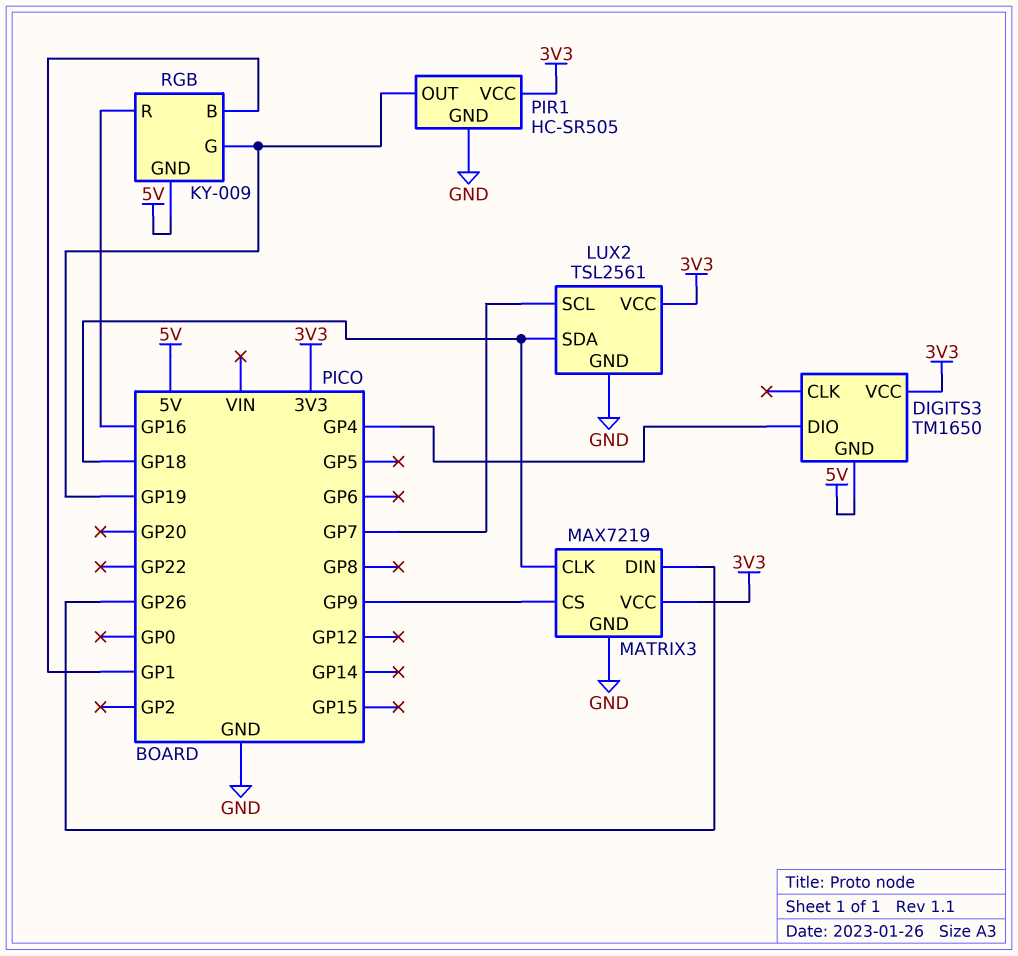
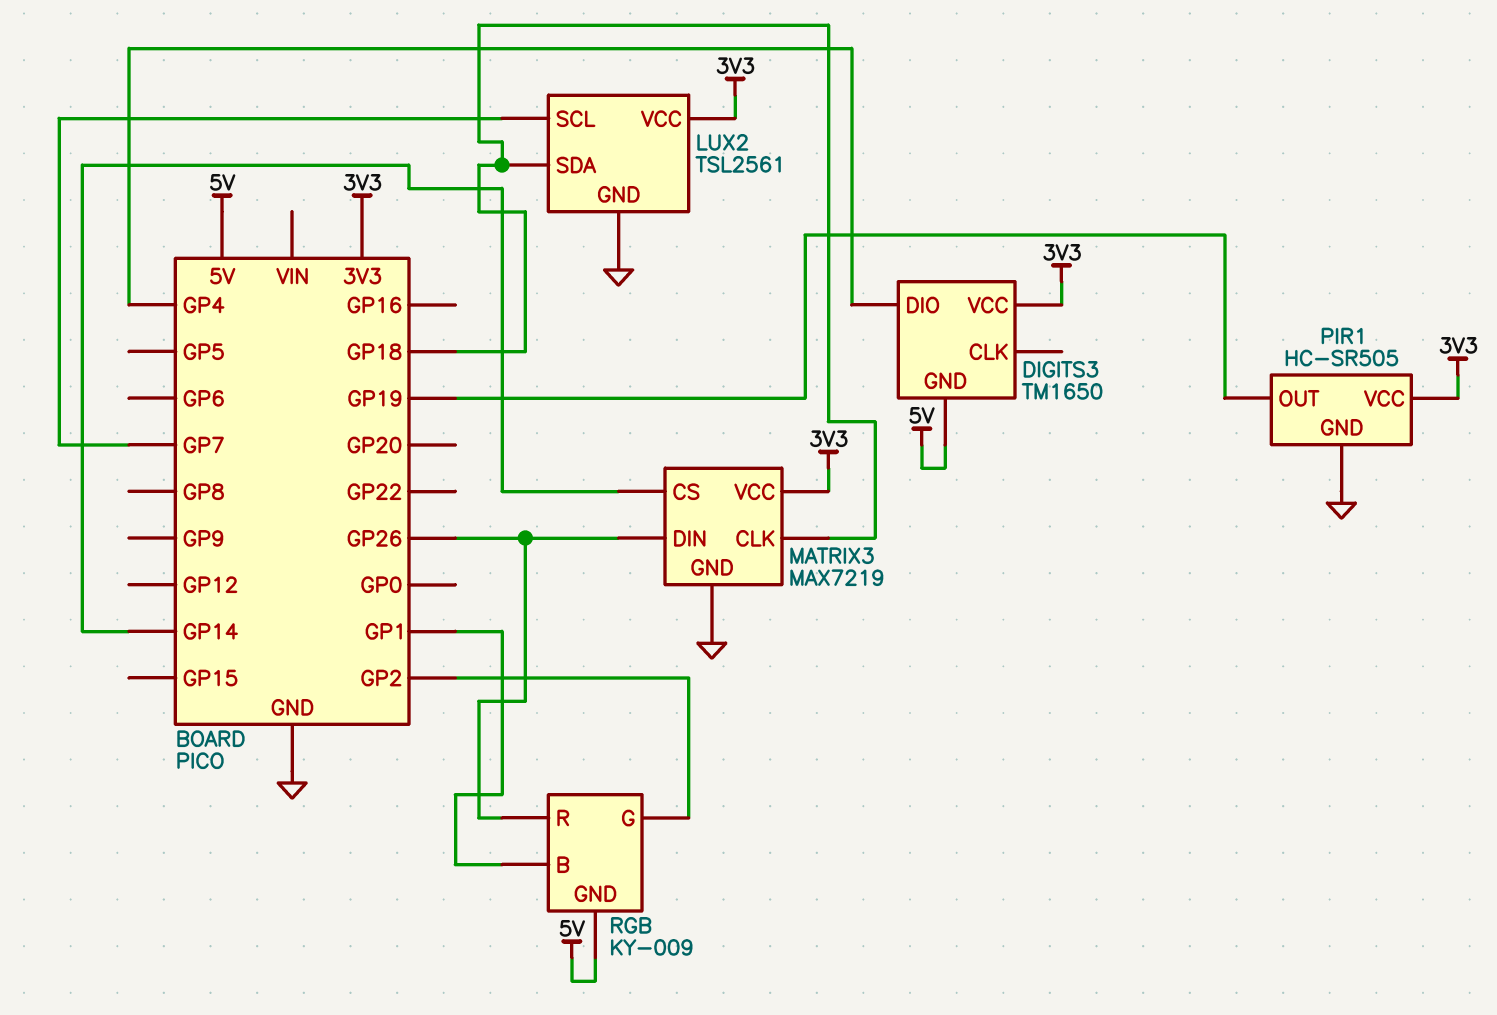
MATRIX3 pin CS: GP9 -> GP14
RGB pin G: GP19 -> GP2
RGB pin R: GP16 -> GP26

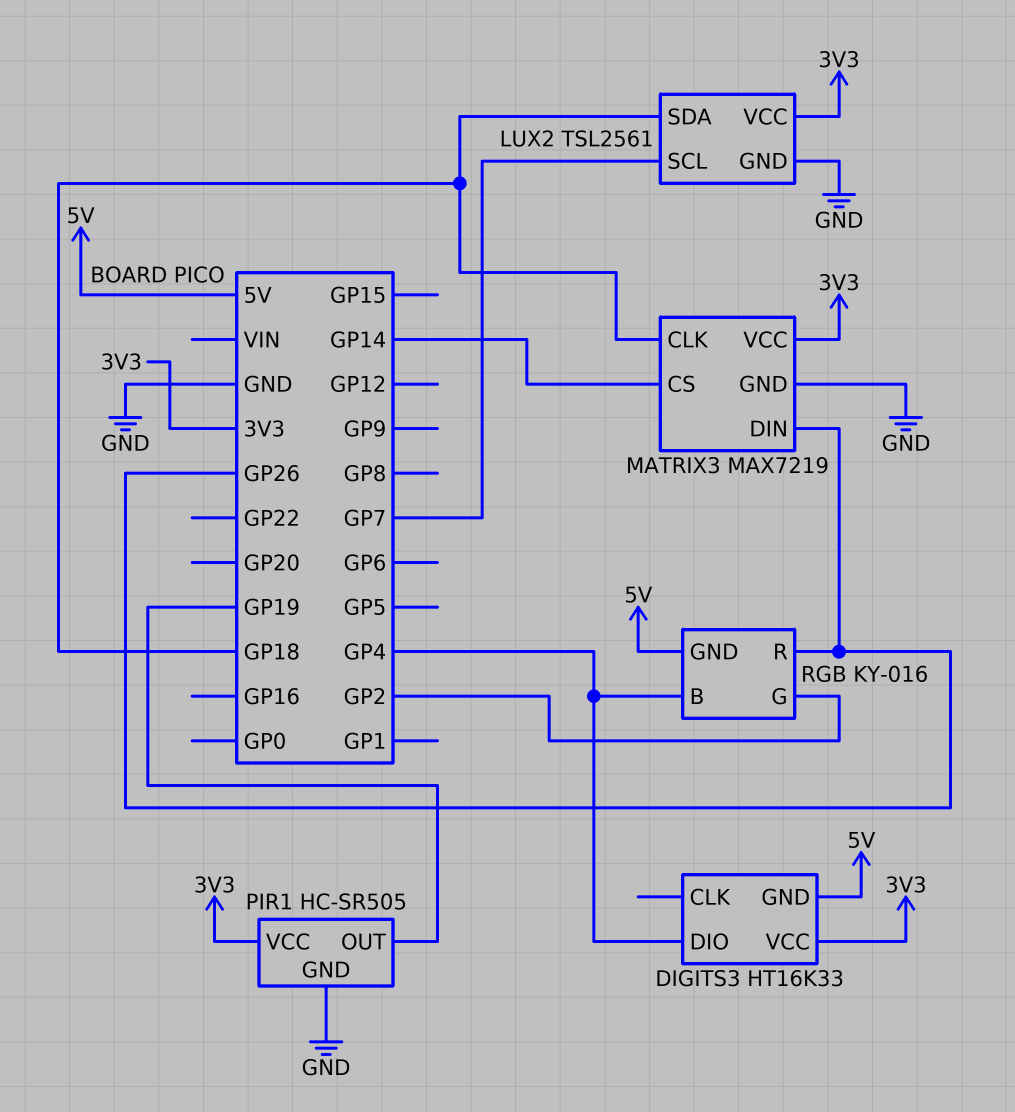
DIGITS3: TM1650 -> HT16K33
RGB: KY-009 -> KY-016
RGB pin B: GP1 -> GP4

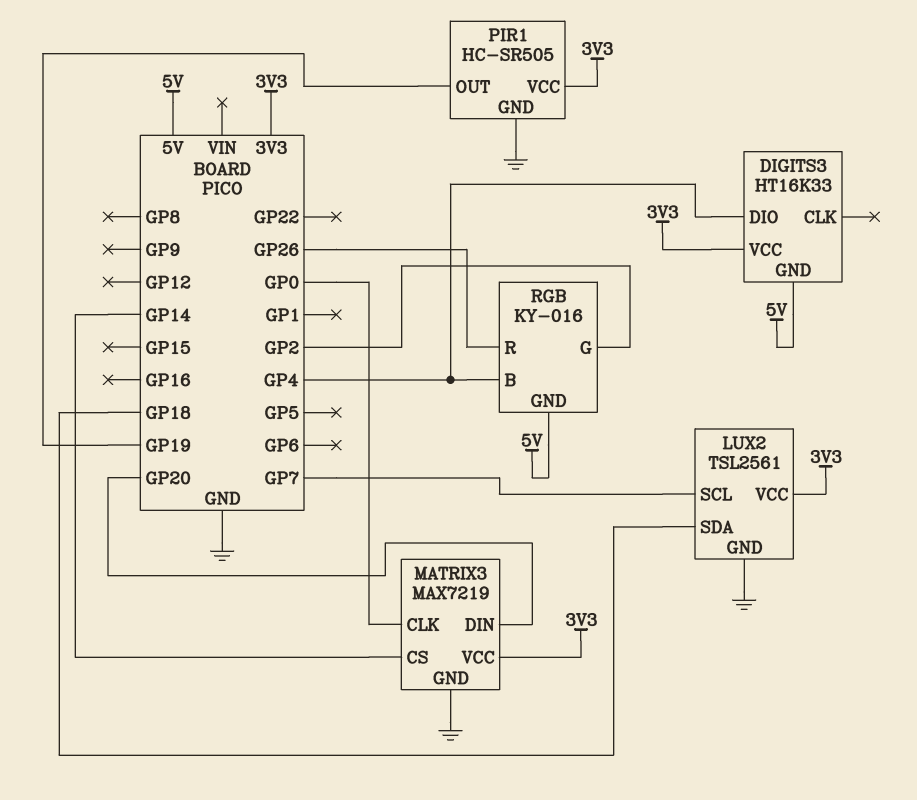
MATRIX3 pin CLK: GP18 -> GP0
MATRIX3 pin DIN: GP26 -> GP20

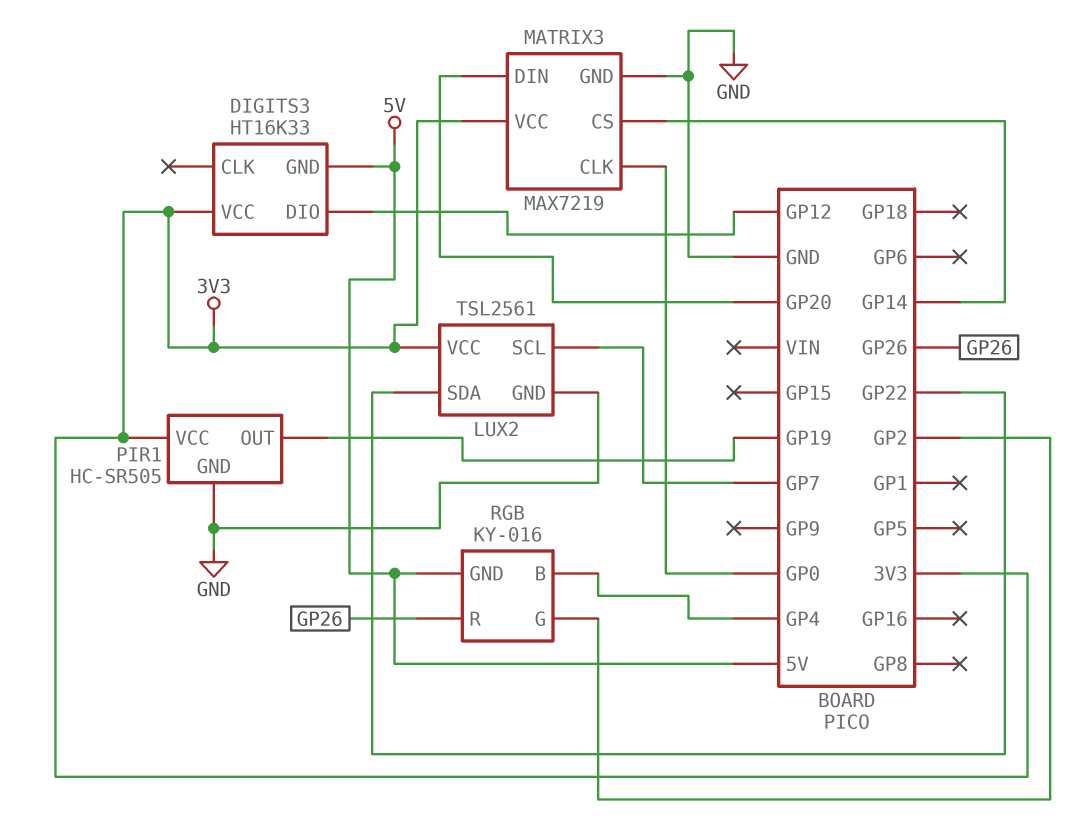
DIGITS3 pin DIO: GP4 -> GP12
LUX2 pin SDA: GP18 -> GP22

